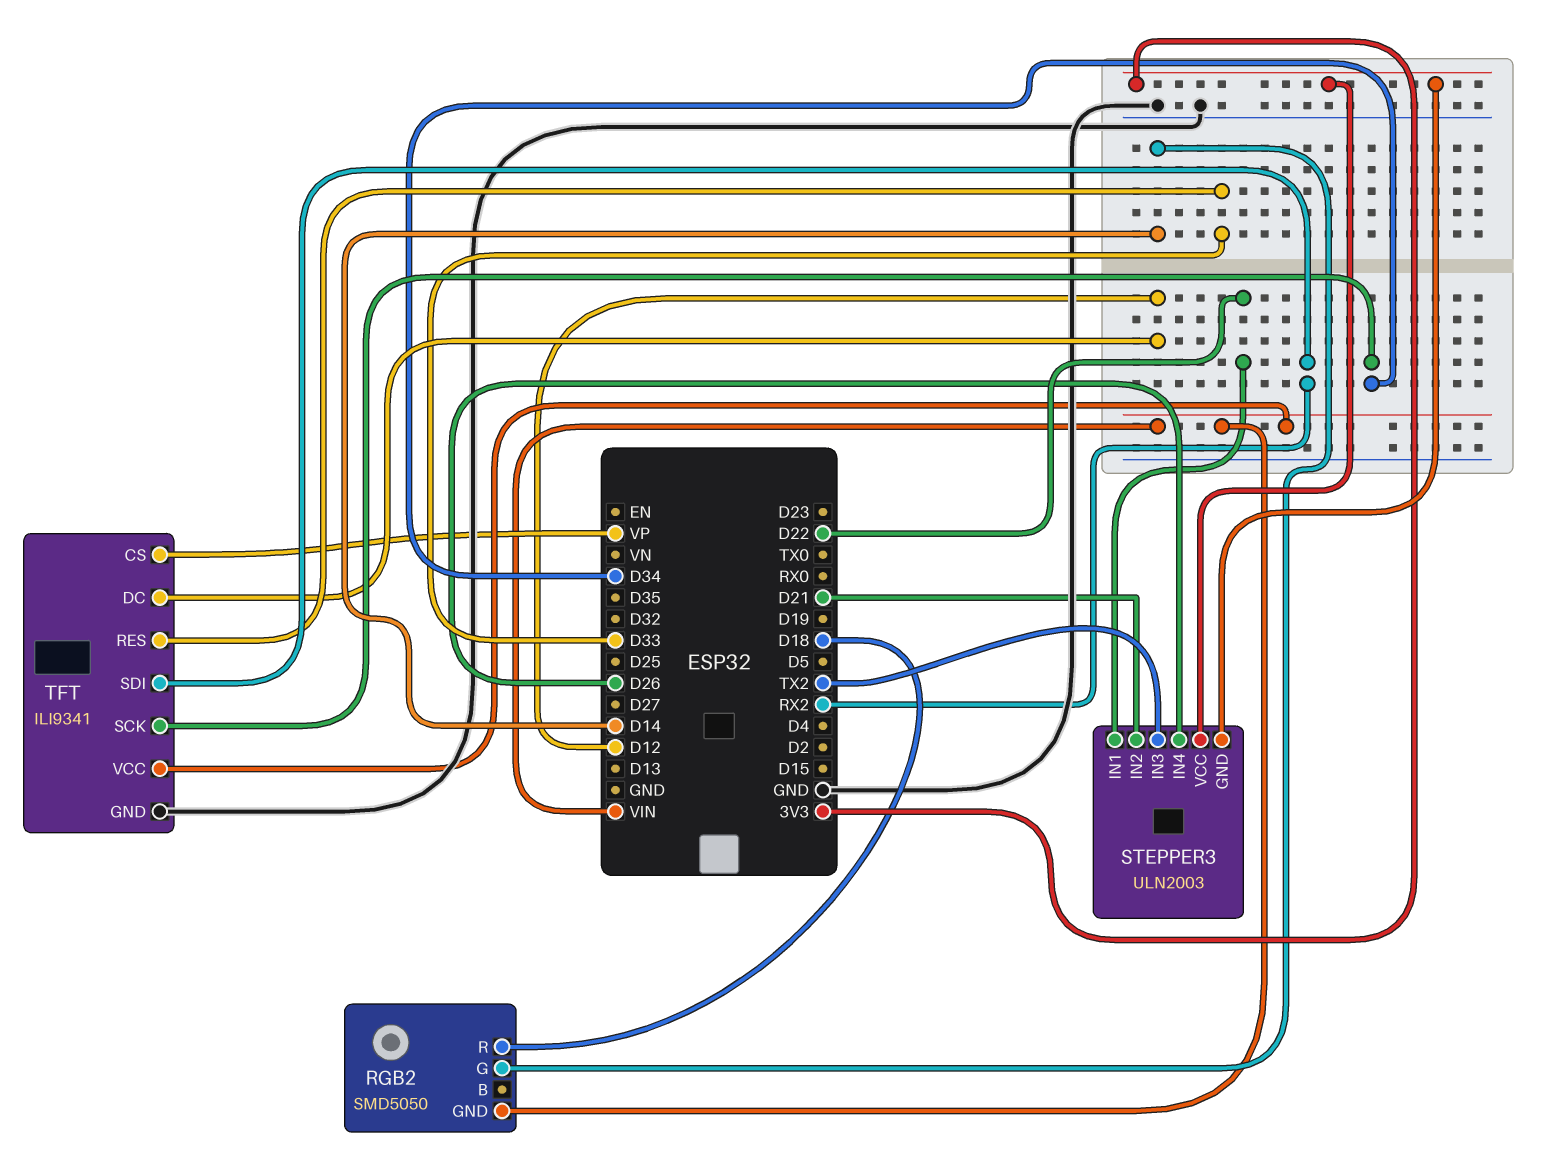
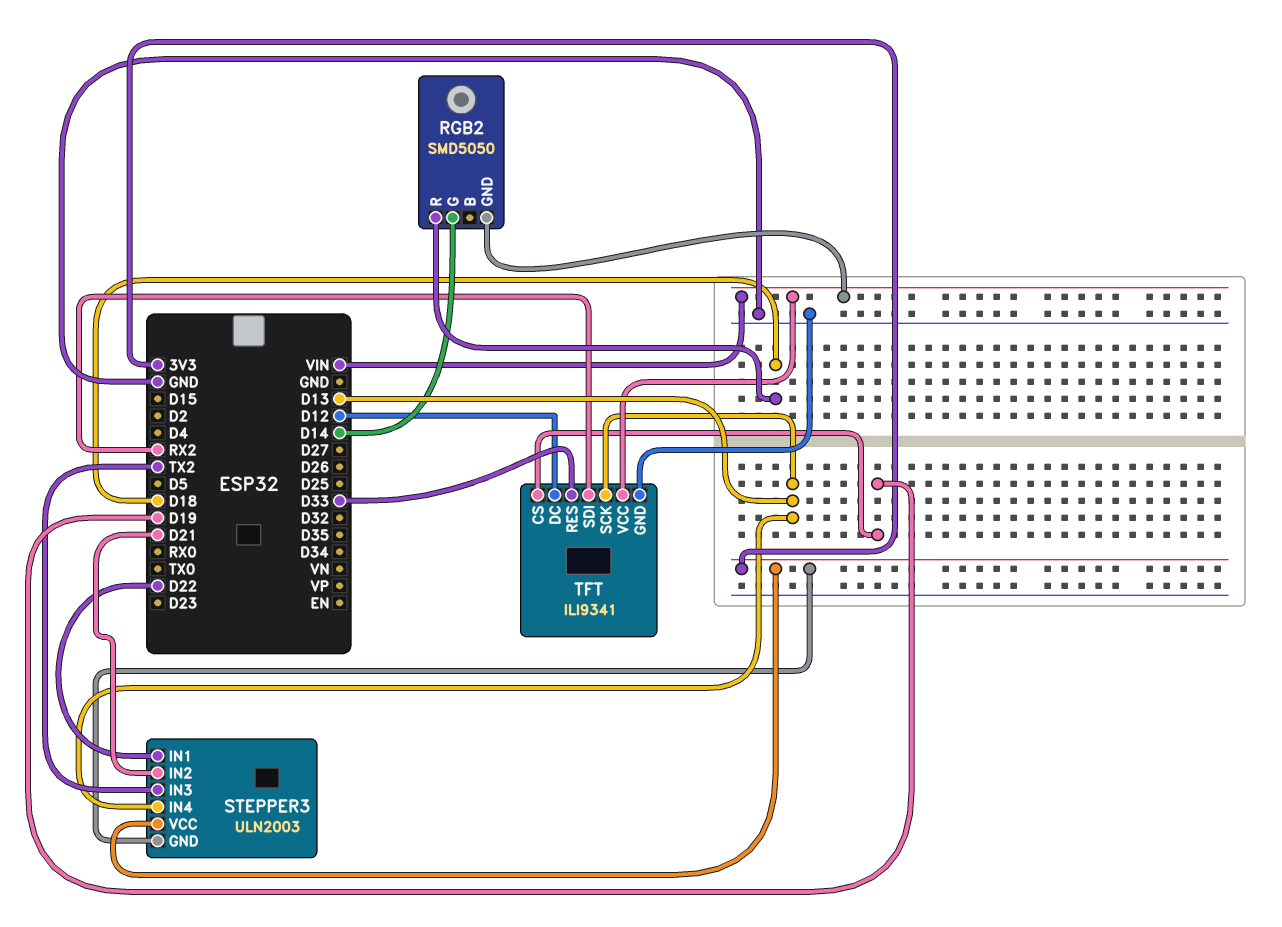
STEPPER3 pin IN4: D26 -> D13
TFT pin CS: VP -> D19
TFT pin SCK: D34 -> D13

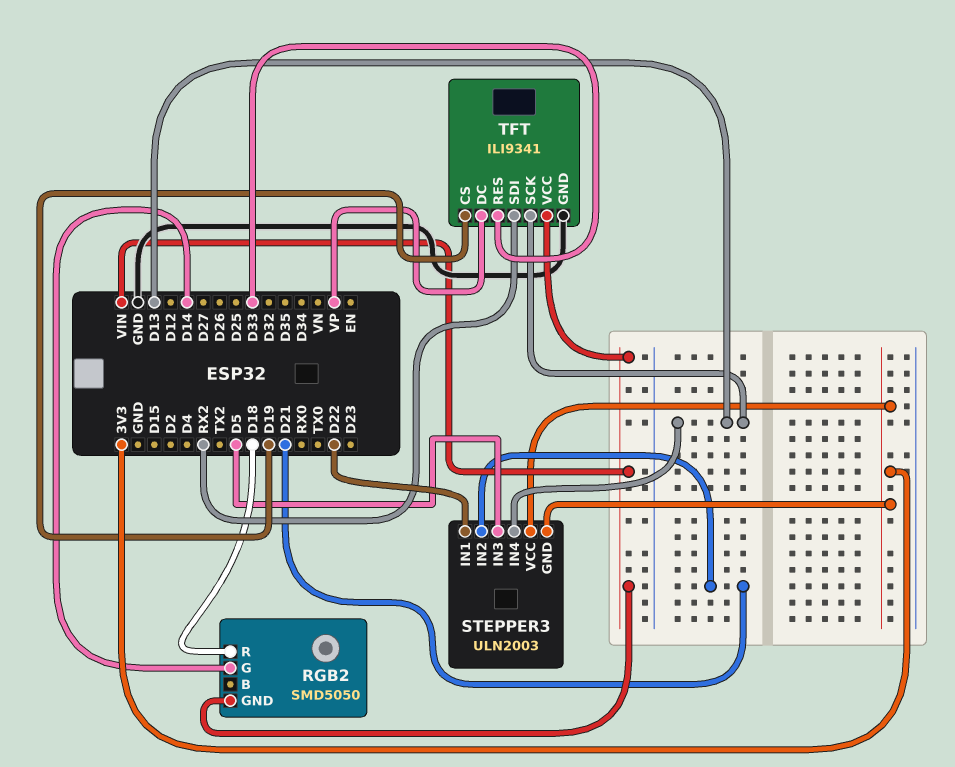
STEPPER3 pin IN3: TX2 -> D5
TFT pin DC: D12 -> VP

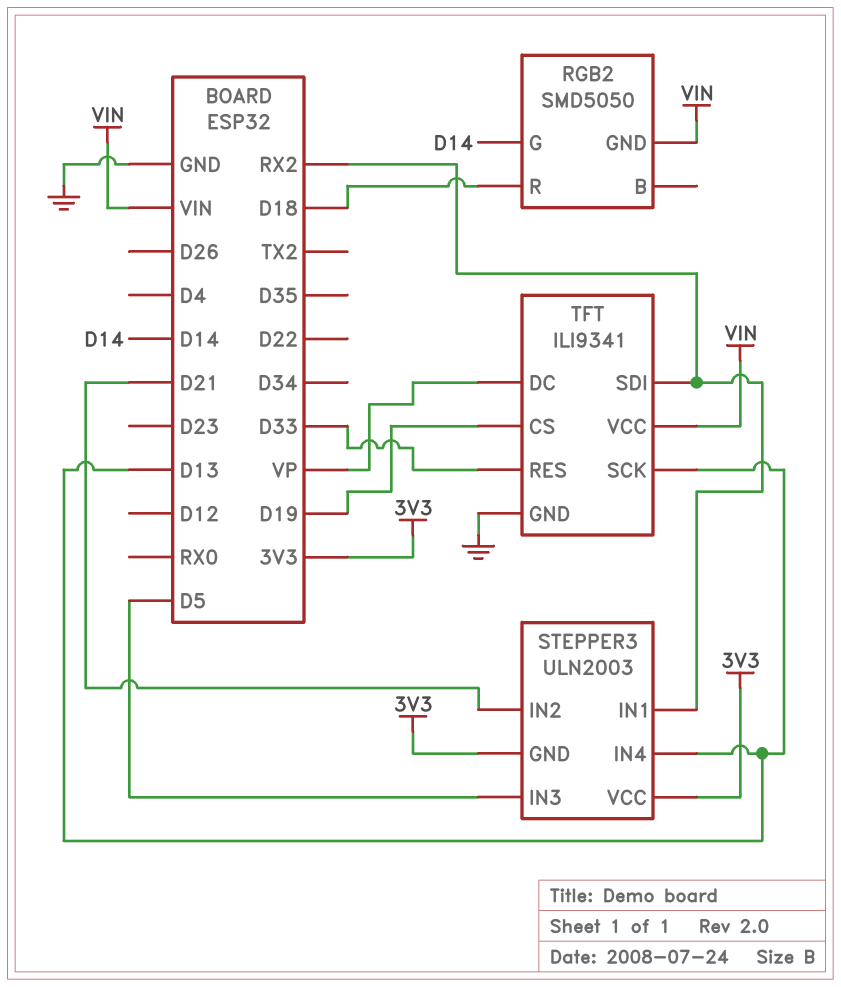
STEPPER3 pin IN1: D22 -> RX2

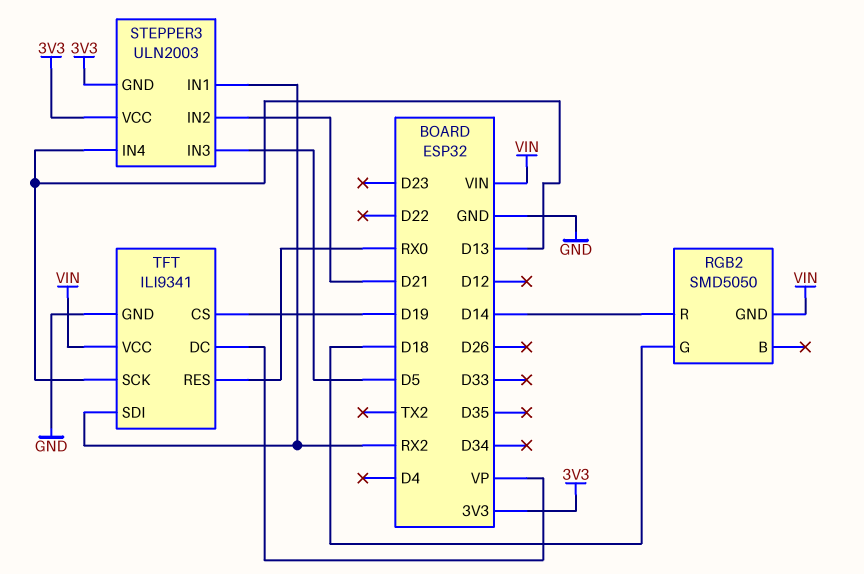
RGB2 pin G: D14 -> D18
RGB2 pin R: D18 -> D14
TFT pin RES: D33 -> RX0

